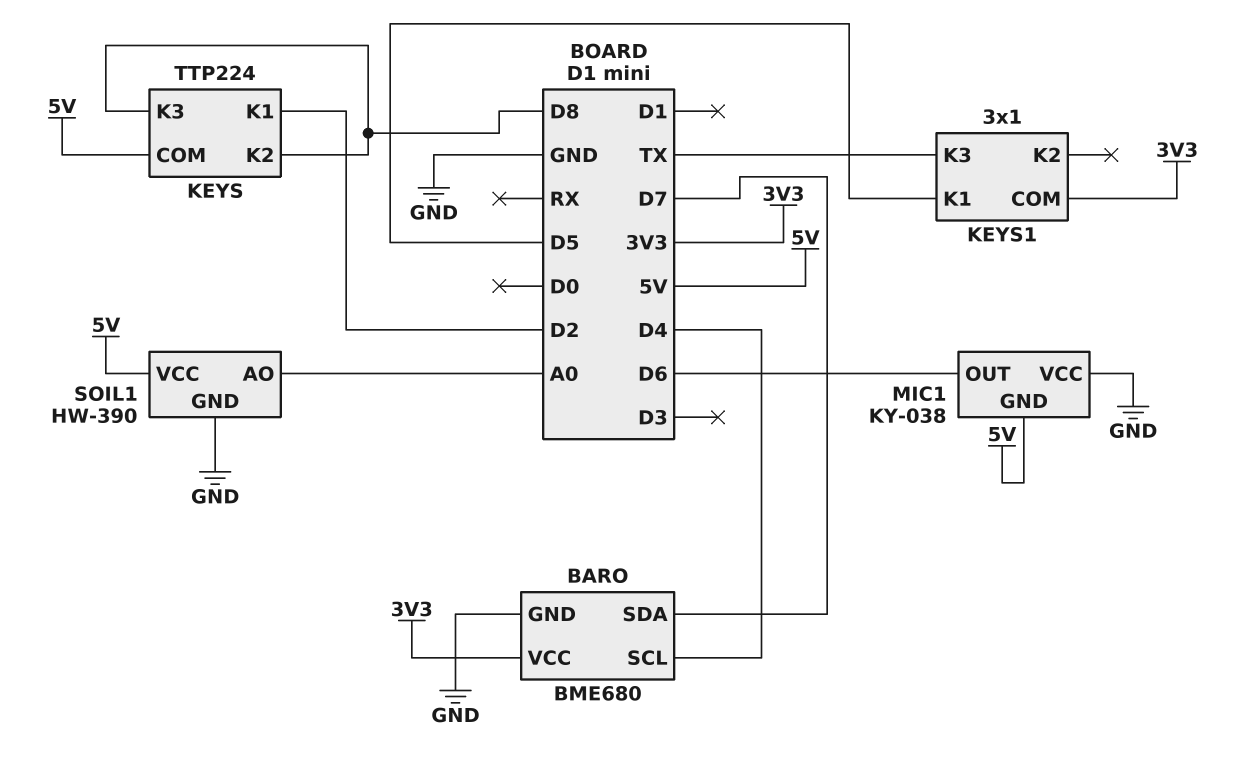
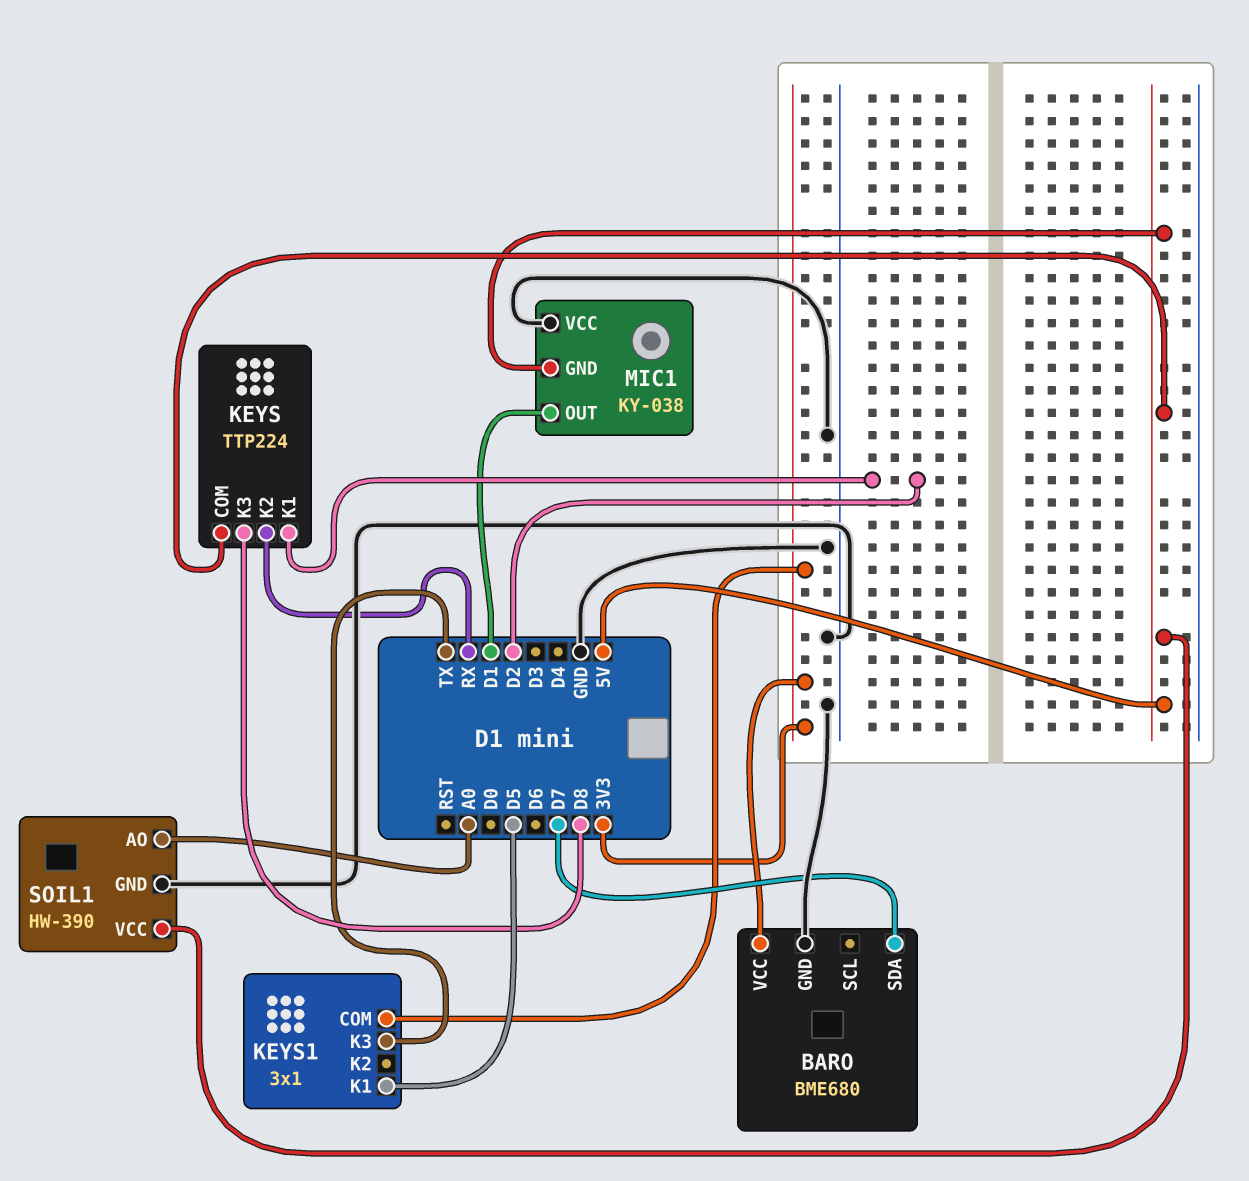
BARO pin SCL: D4 -> none
KEYS pin K2: D8 -> RX
MIC1 pin OUT: D6 -> D1

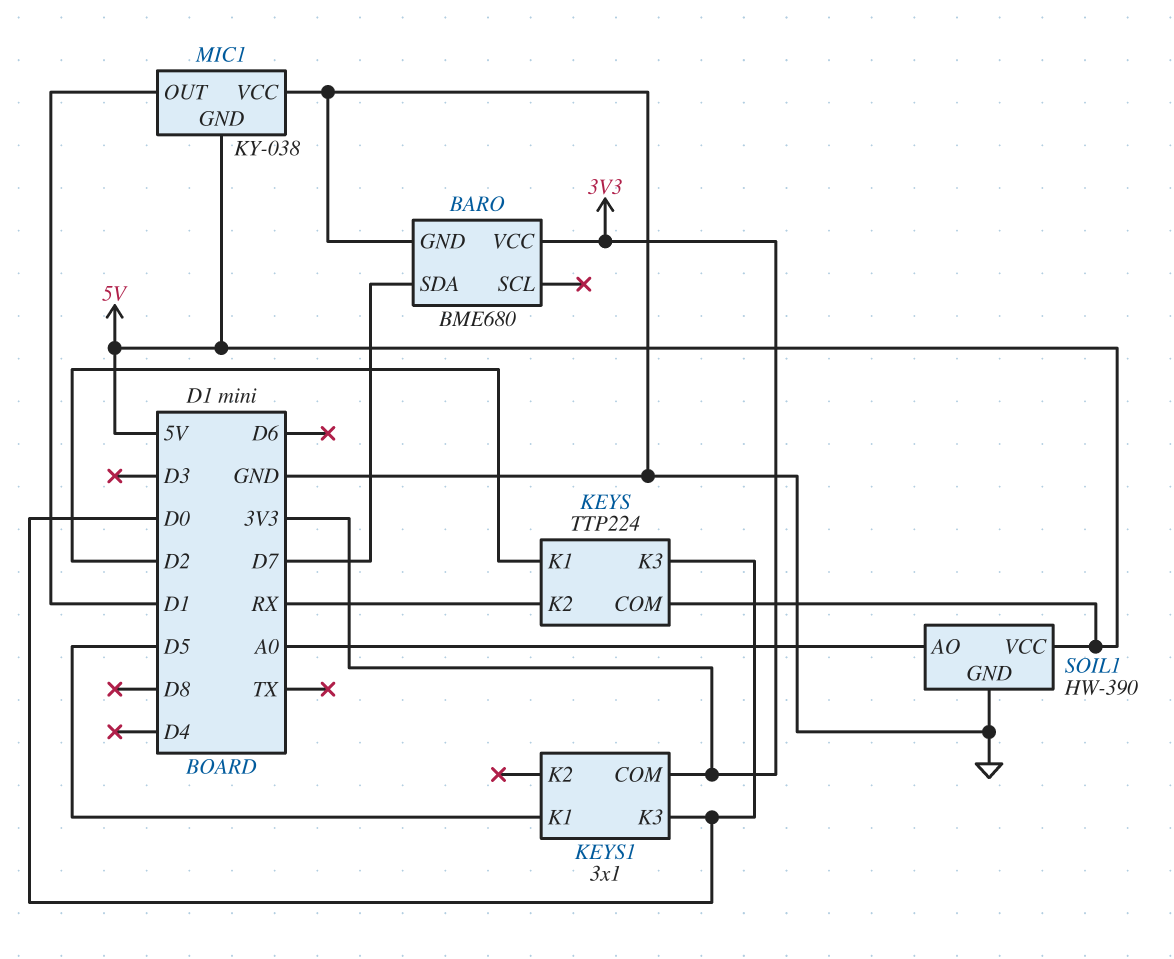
KEYS pin K3: D8 -> D0
KEYS1 pin K3: TX -> D0

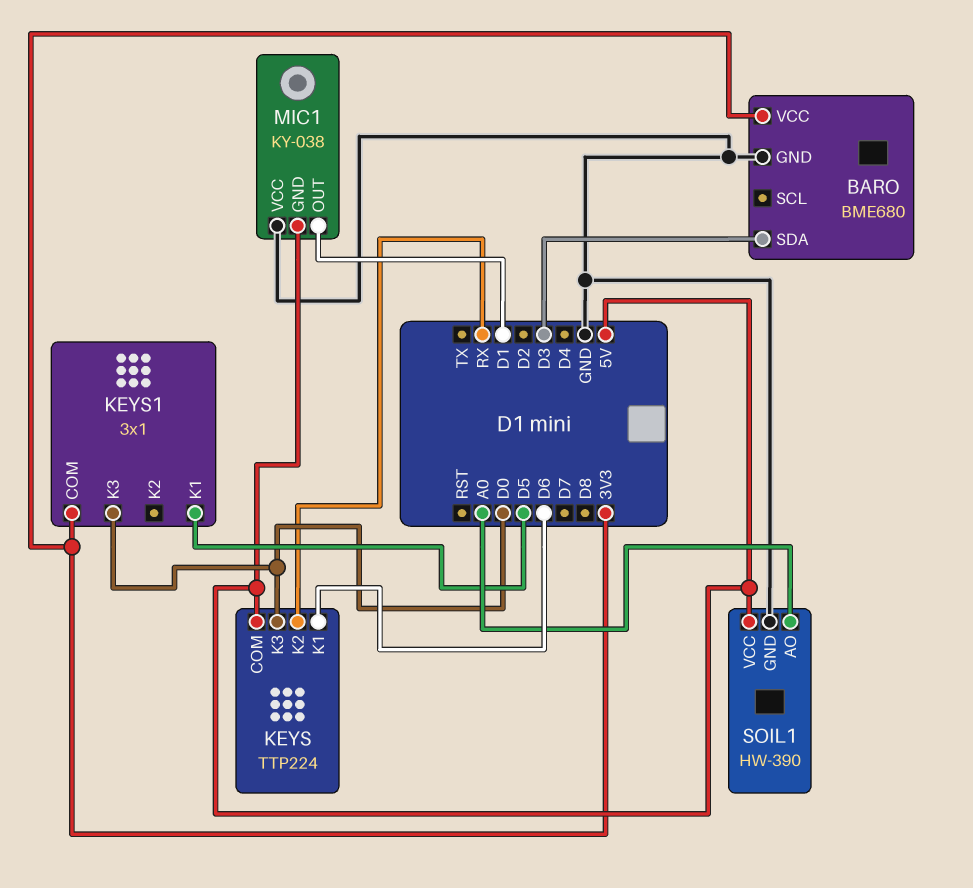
BARO pin SDA: D7 -> D3
KEYS pin K1: D2 -> D6

